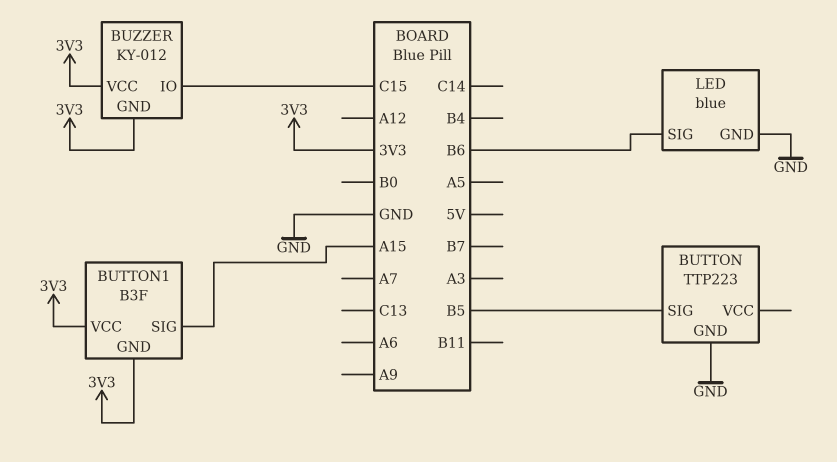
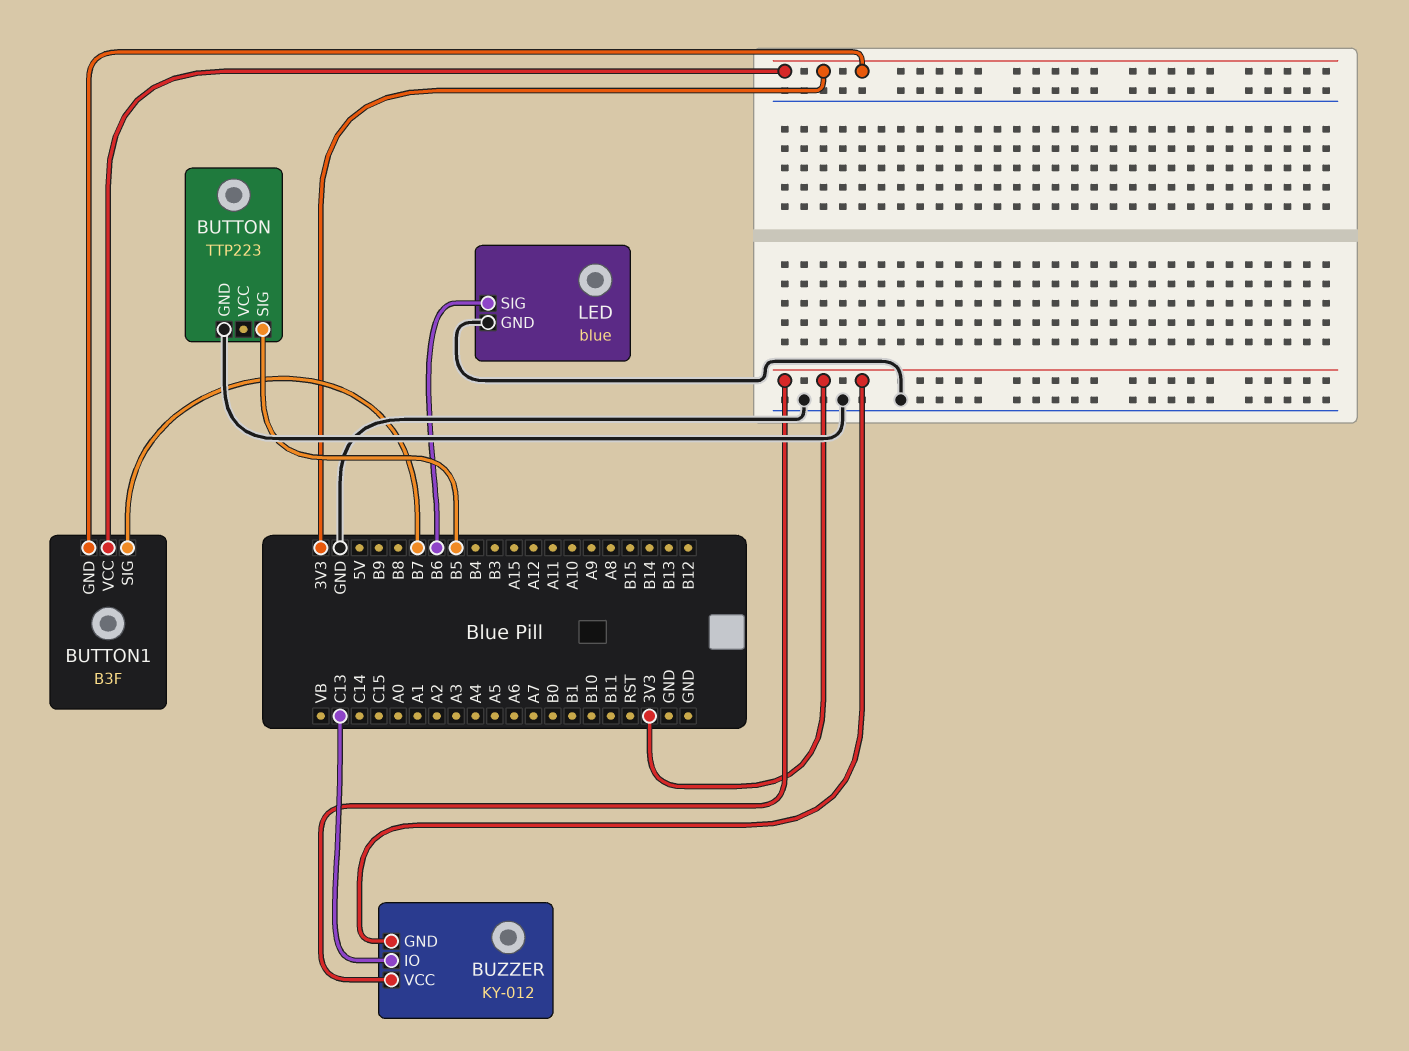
BUTTON1 pin SIG: A15 -> B7
BUZZER pin IO: C15 -> C13

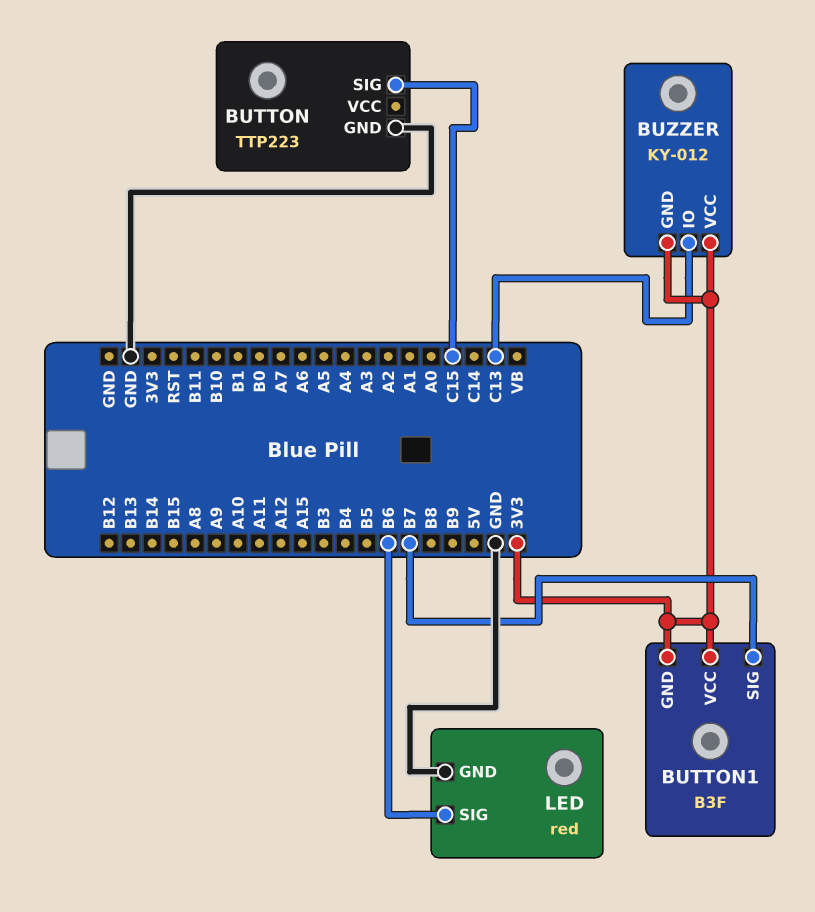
BUTTON pin SIG: B5 -> C15
LED: blue -> red

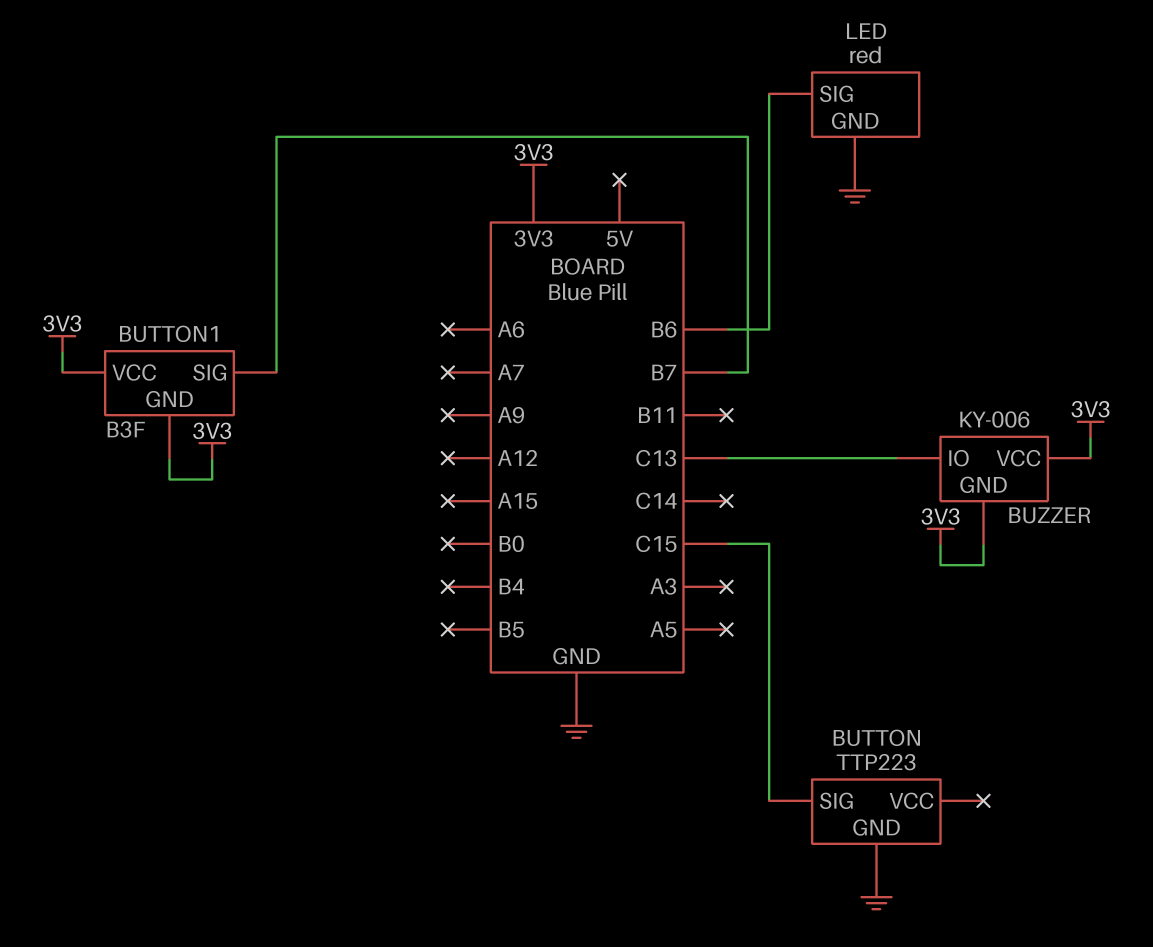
BUZZER: KY-012 -> KY-006

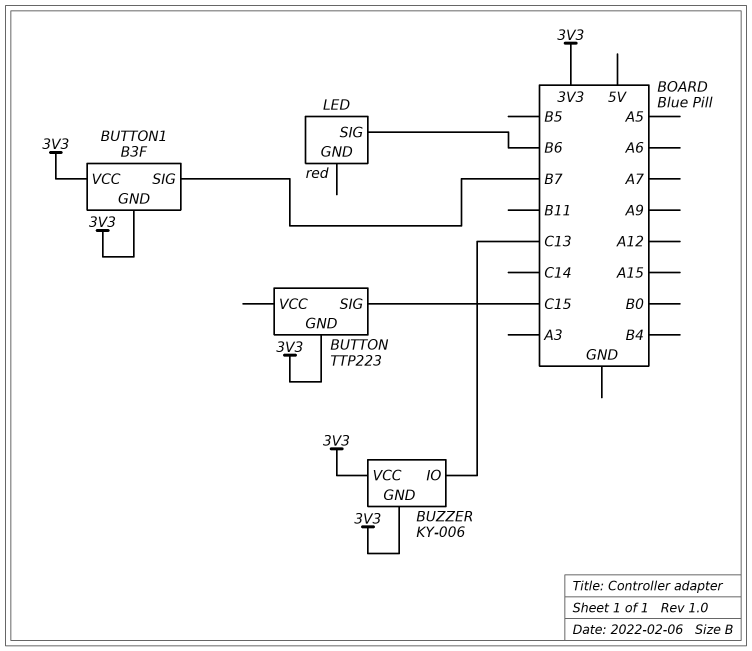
BUTTON pin GND: GND -> 3V3
LED pin GND: GND -> none

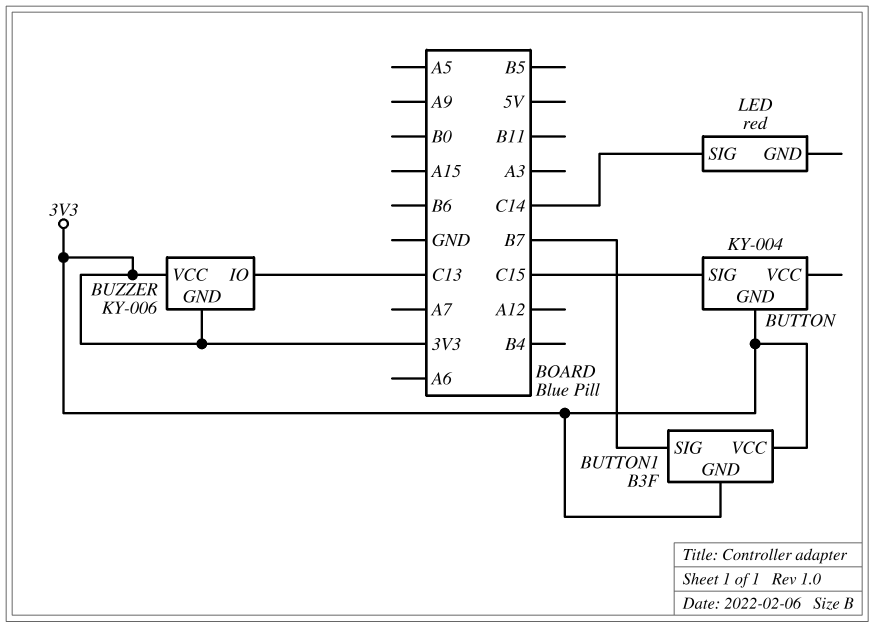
BUTTON: TTP223 -> KY-004
LED pin SIG: B6 -> C14

